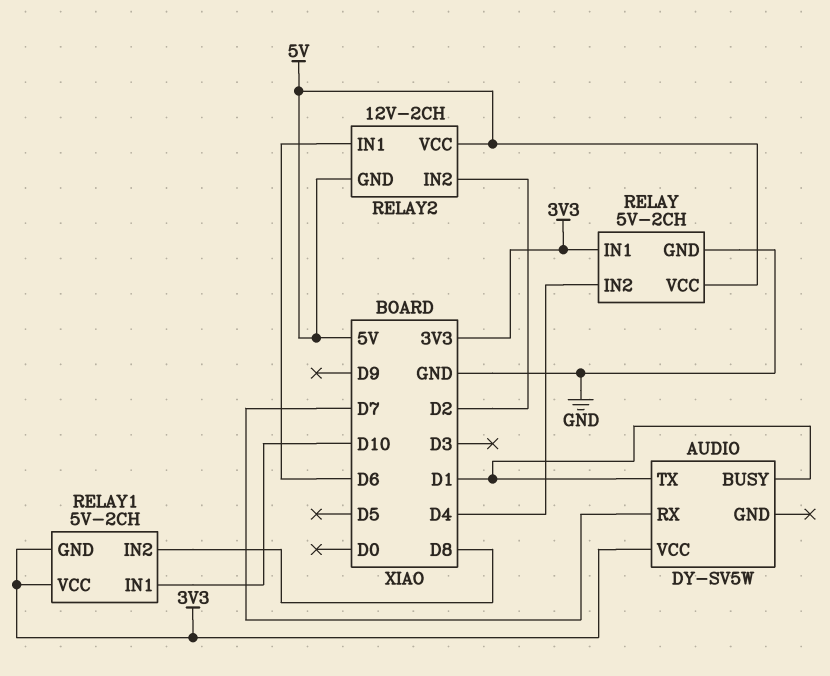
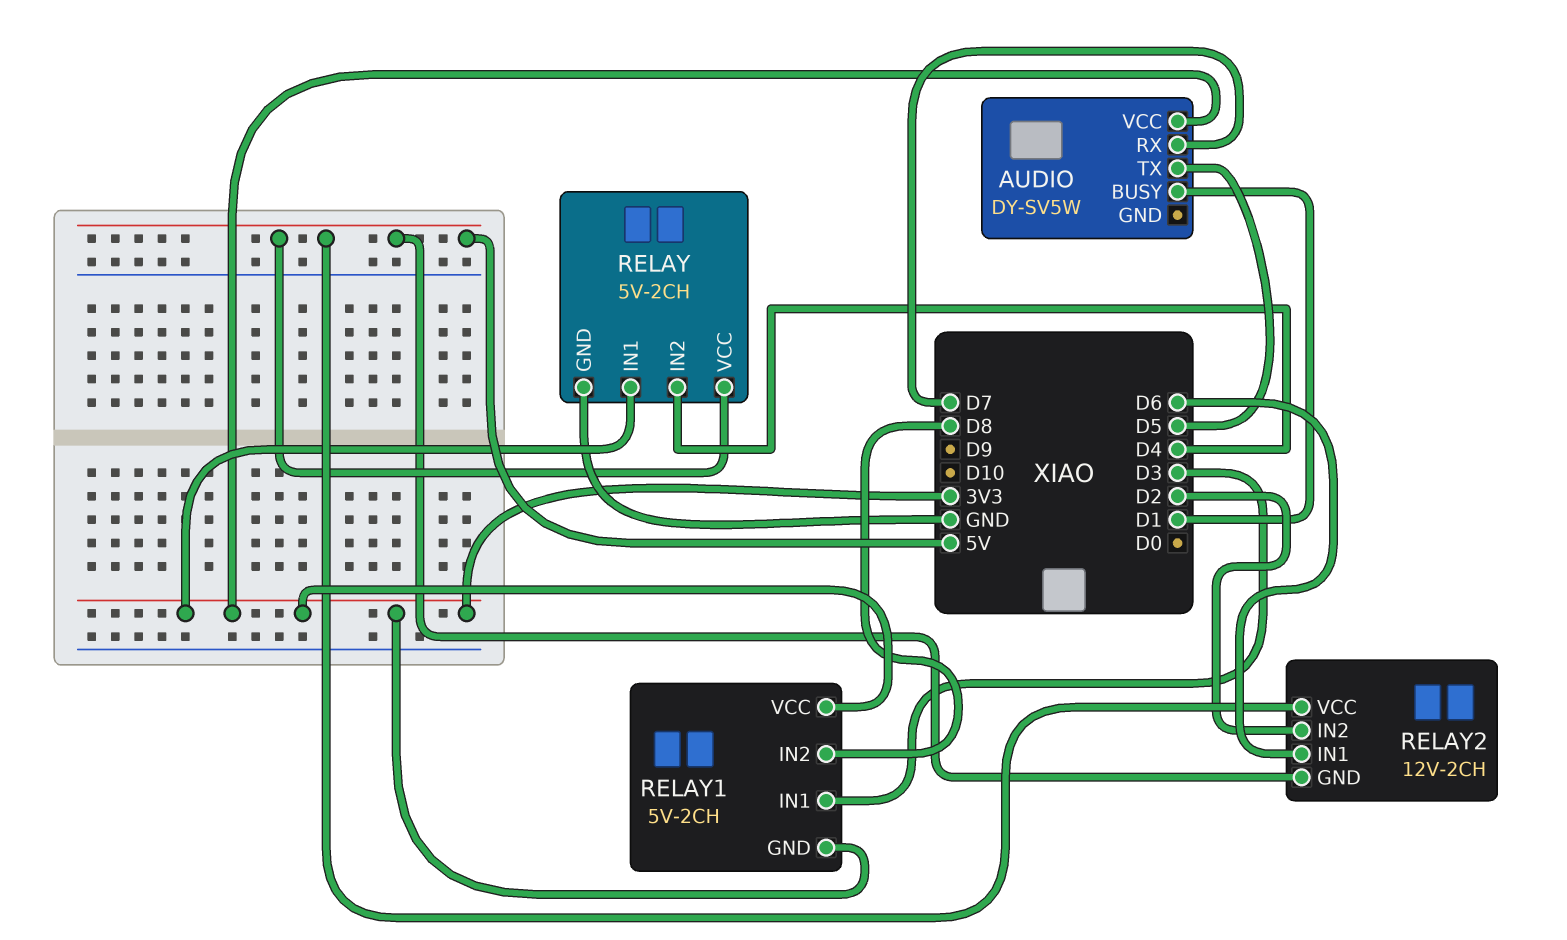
AUDIO pin TX: D1 -> D5
RELAY1 pin IN1: D10 -> D3

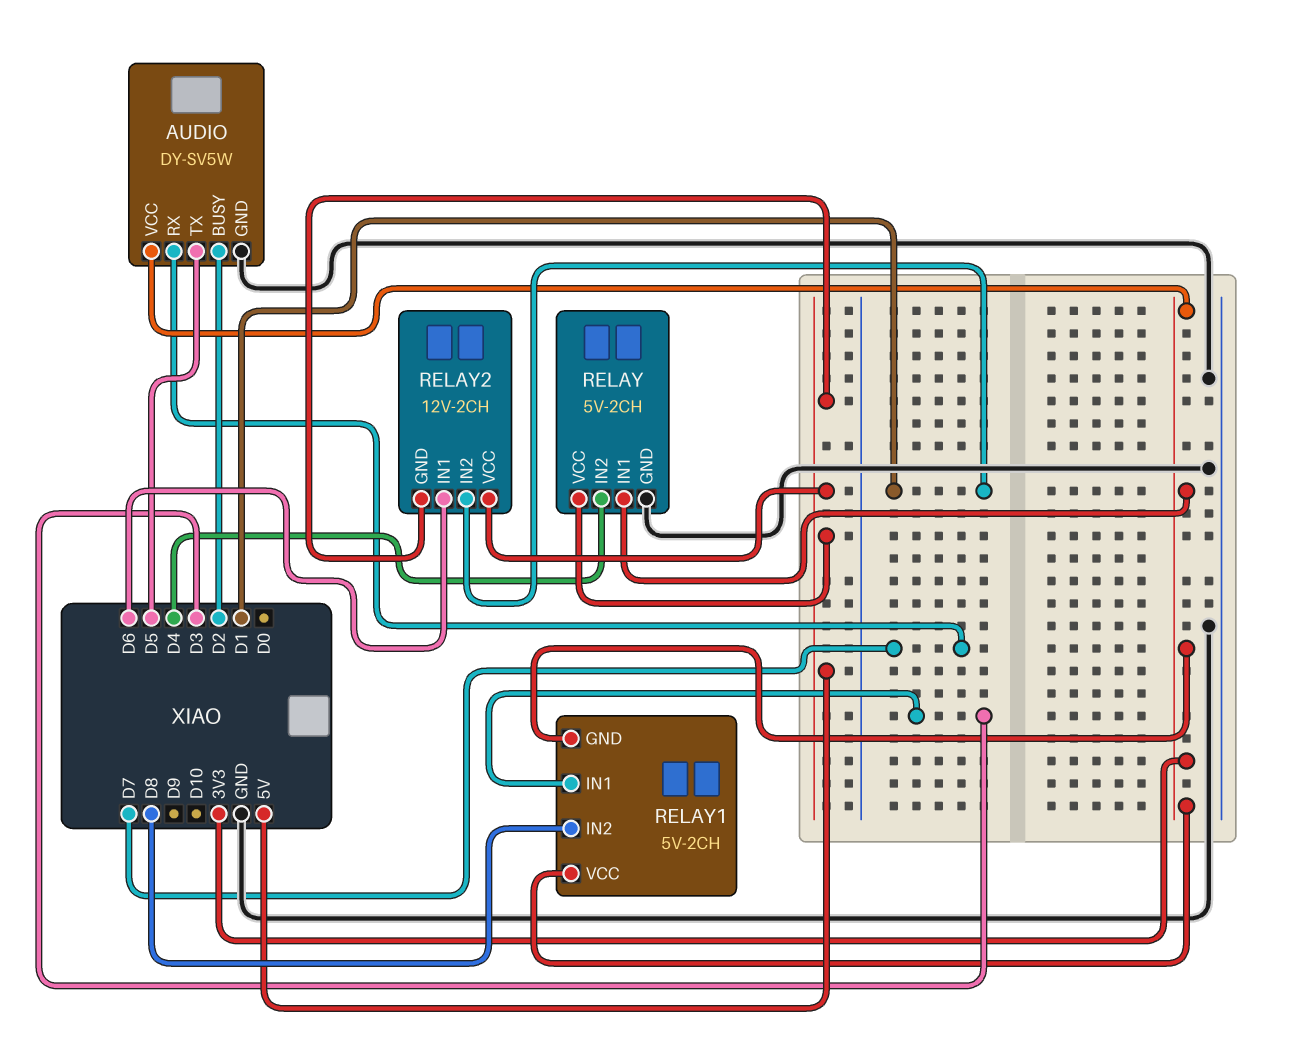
AUDIO pin BUSY: D1 -> D2
AUDIO pin GND: none -> GND
RELAY2 pin IN2: D2 -> D1

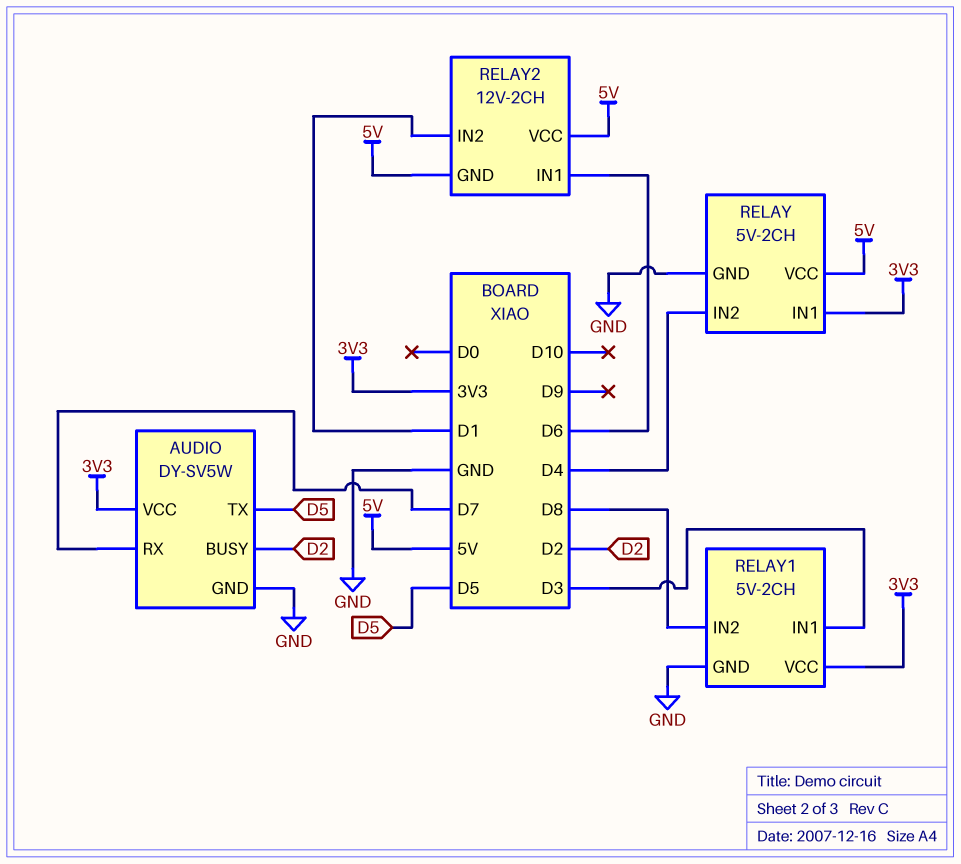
RELAY1 pin GND: 3V3 -> GND

